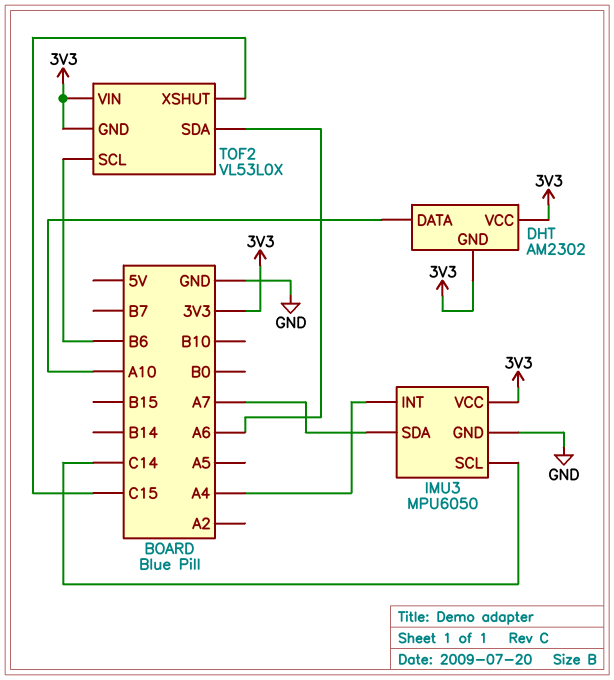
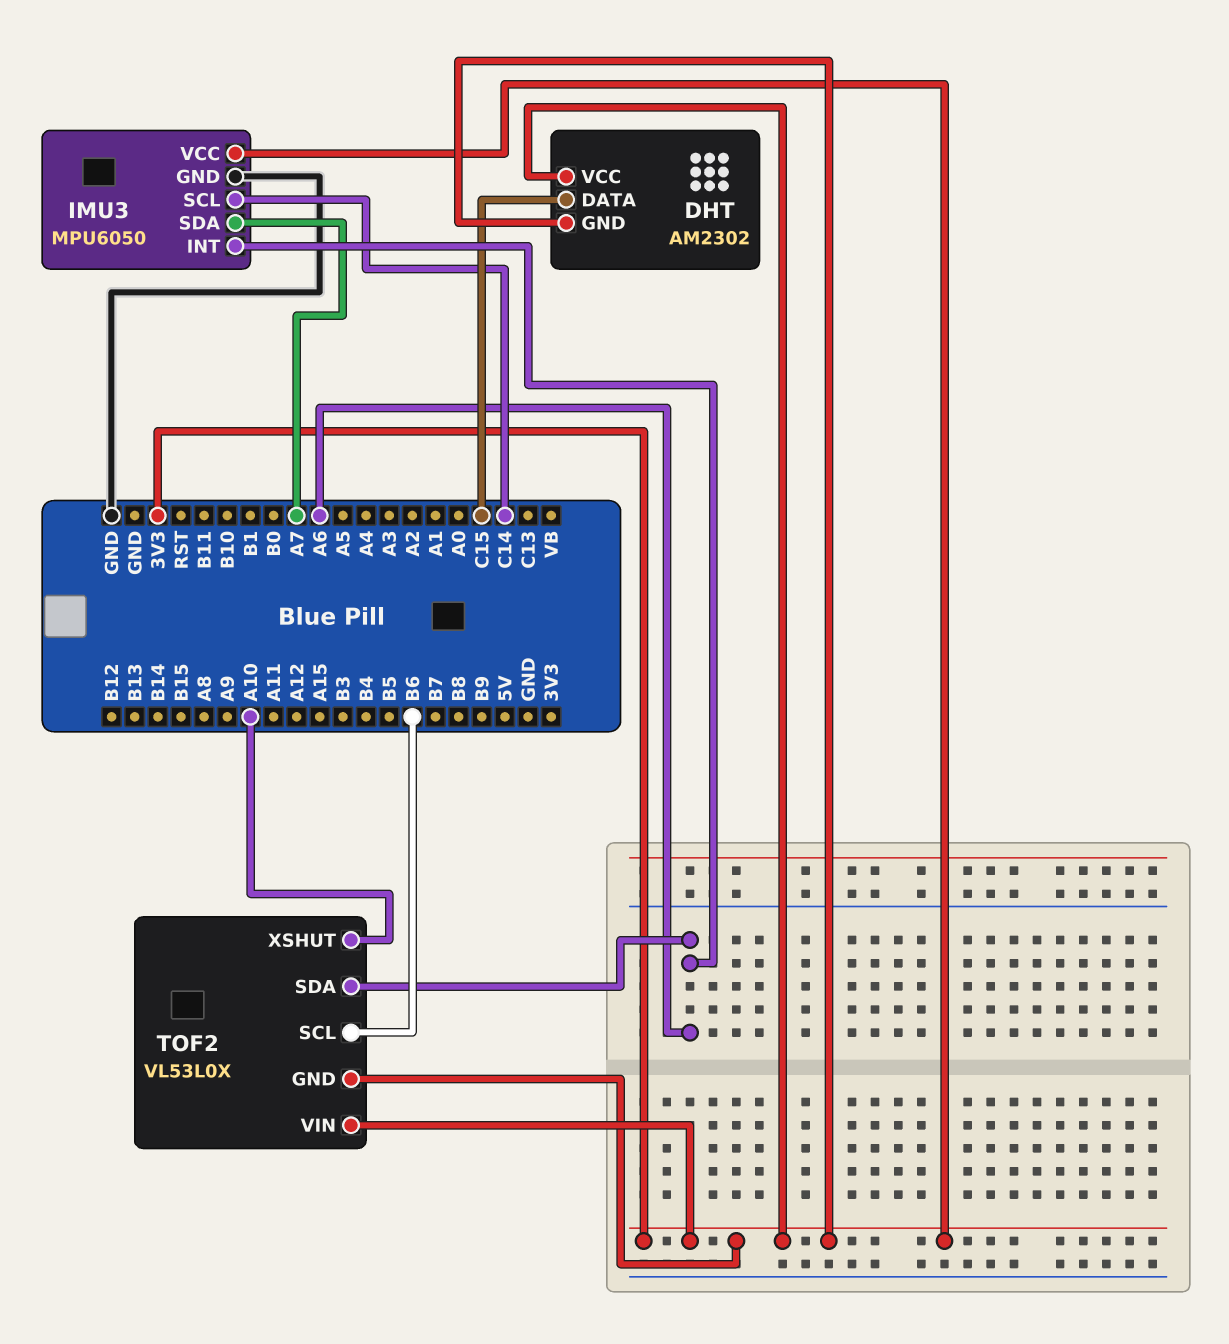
DHT pin DATA: A10 -> C15
IMU3 pin INT: A4 -> A6
TOF2 pin XSHUT: C15 -> A10

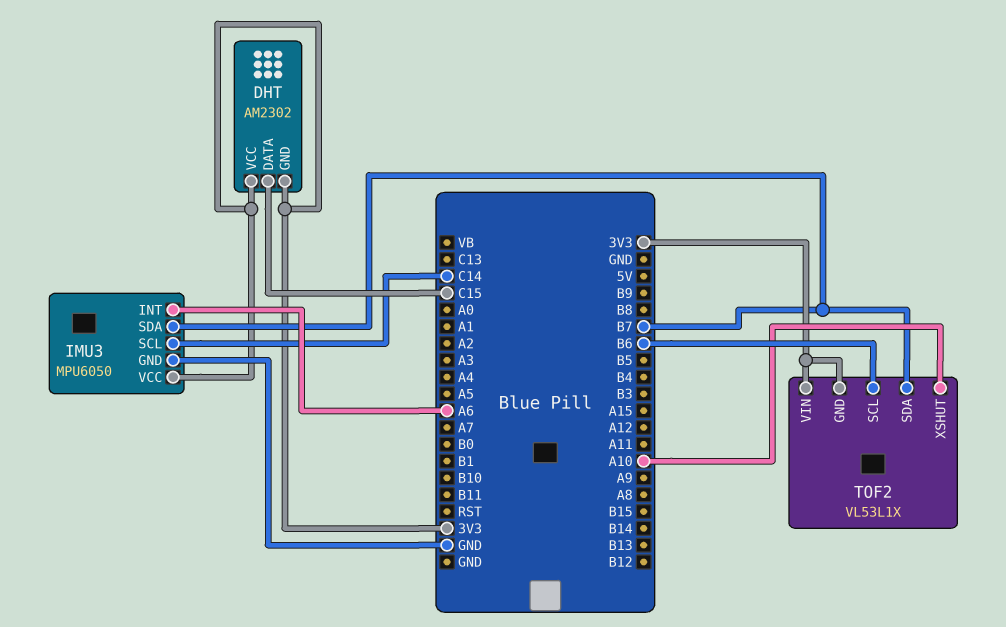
IMU3 pin SDA: A7 -> B7
TOF2: VL53L0X -> VL53L1X
TOF2 pin SDA: A6 -> B7

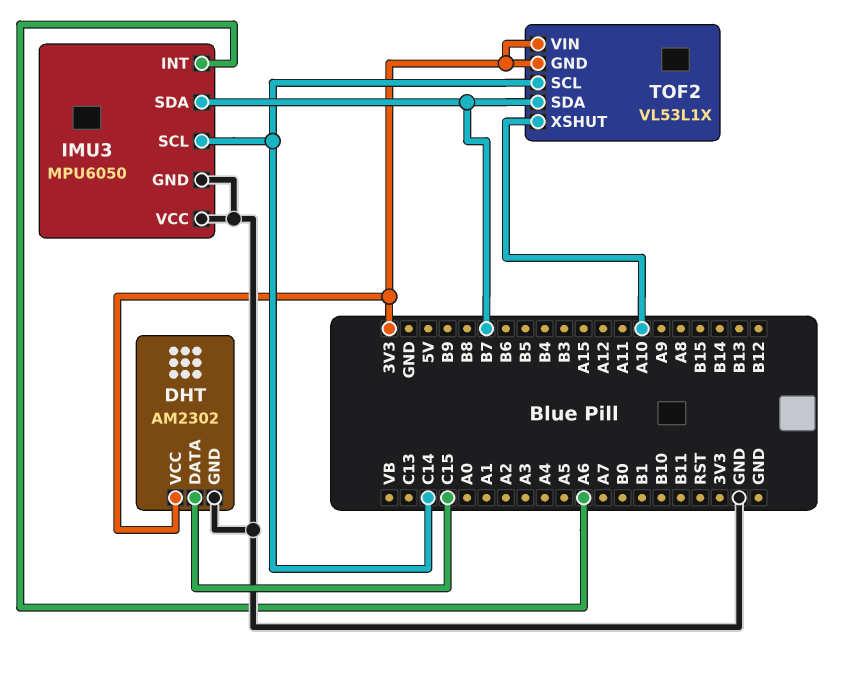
DHT pin GND: 3V3 -> GND
IMU3 pin VCC: 3V3 -> GND
TOF2 pin SCL: B6 -> C14

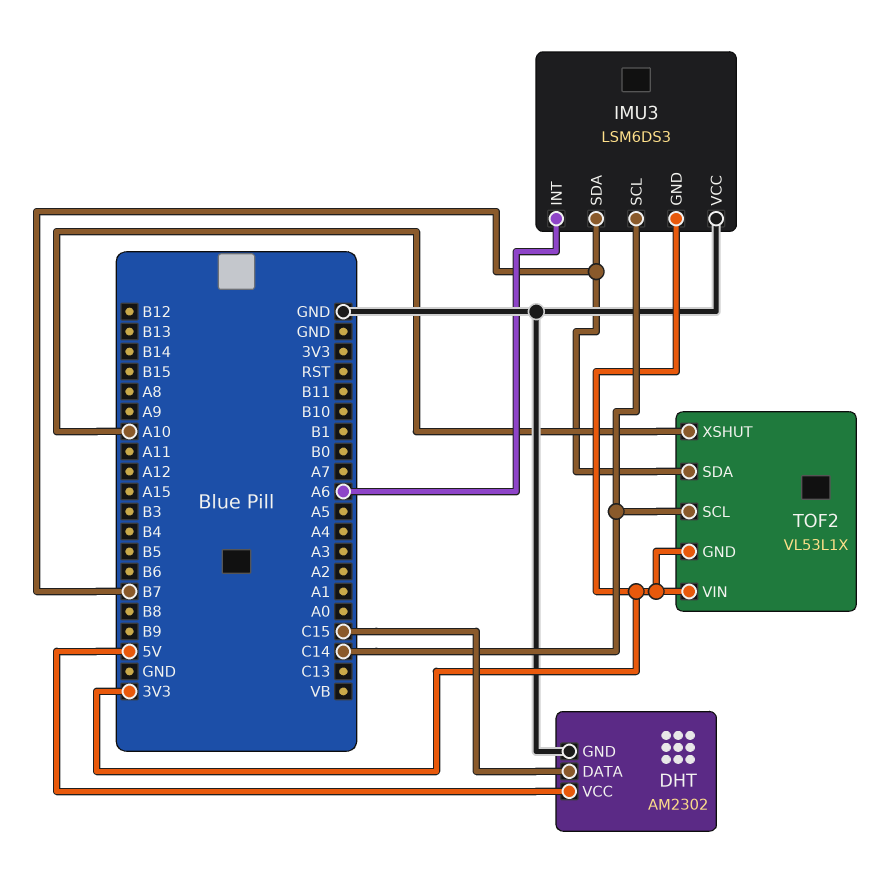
DHT pin VCC: 3V3 -> 5V
IMU3: MPU6050 -> LSM6DS3
IMU3 pin GND: GND -> 3V3

